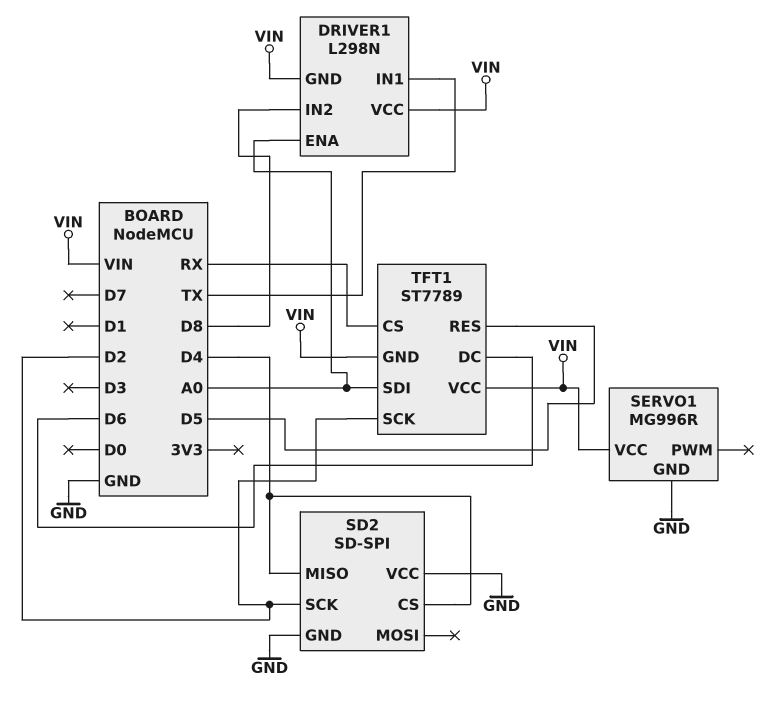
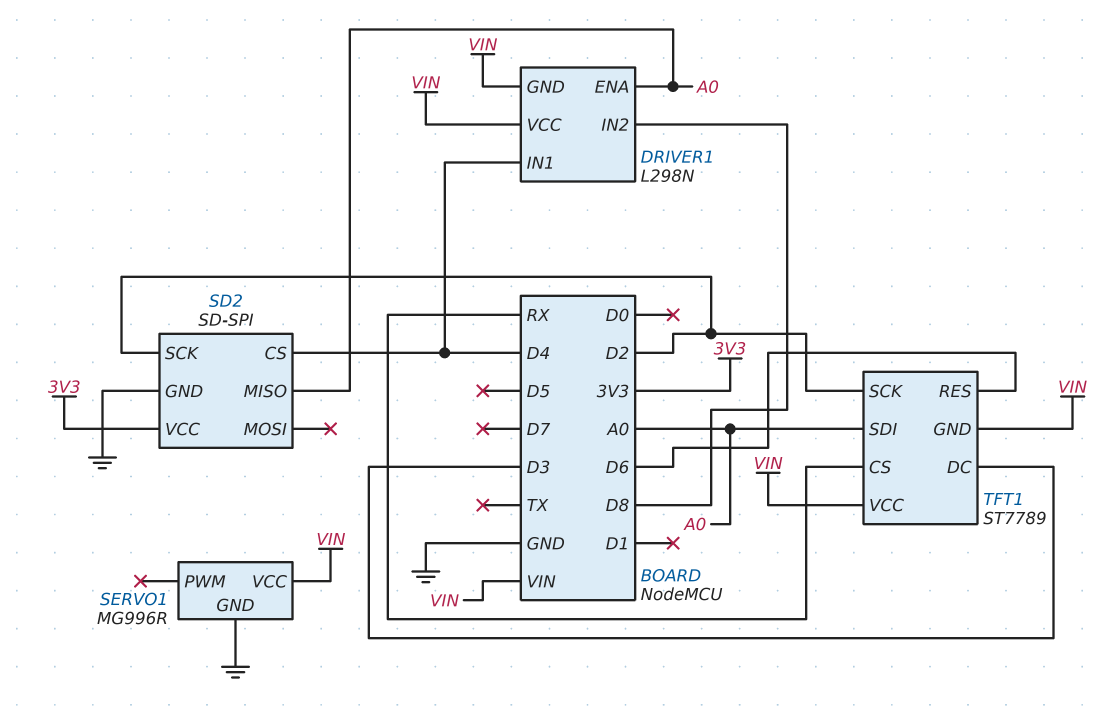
DRIVER1 pin IN1: TX -> D4
SD2 pin MISO: D4 -> A0
SD2 pin VCC: GND -> 3V3
TFT1 pin DC: D6 -> D3
TFT1 pin RES: D5 -> D6

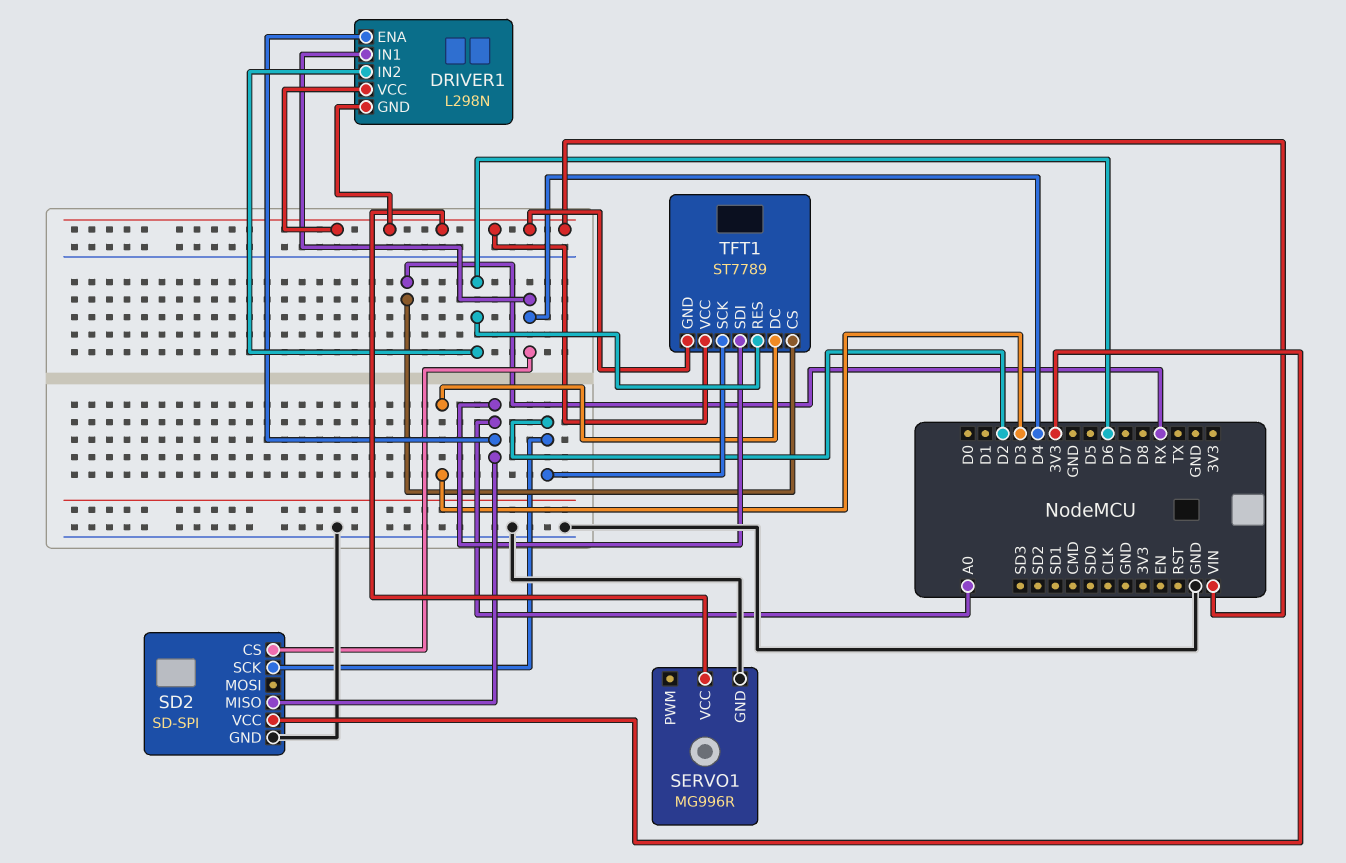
DRIVER1 pin IN2: D8 -> D6

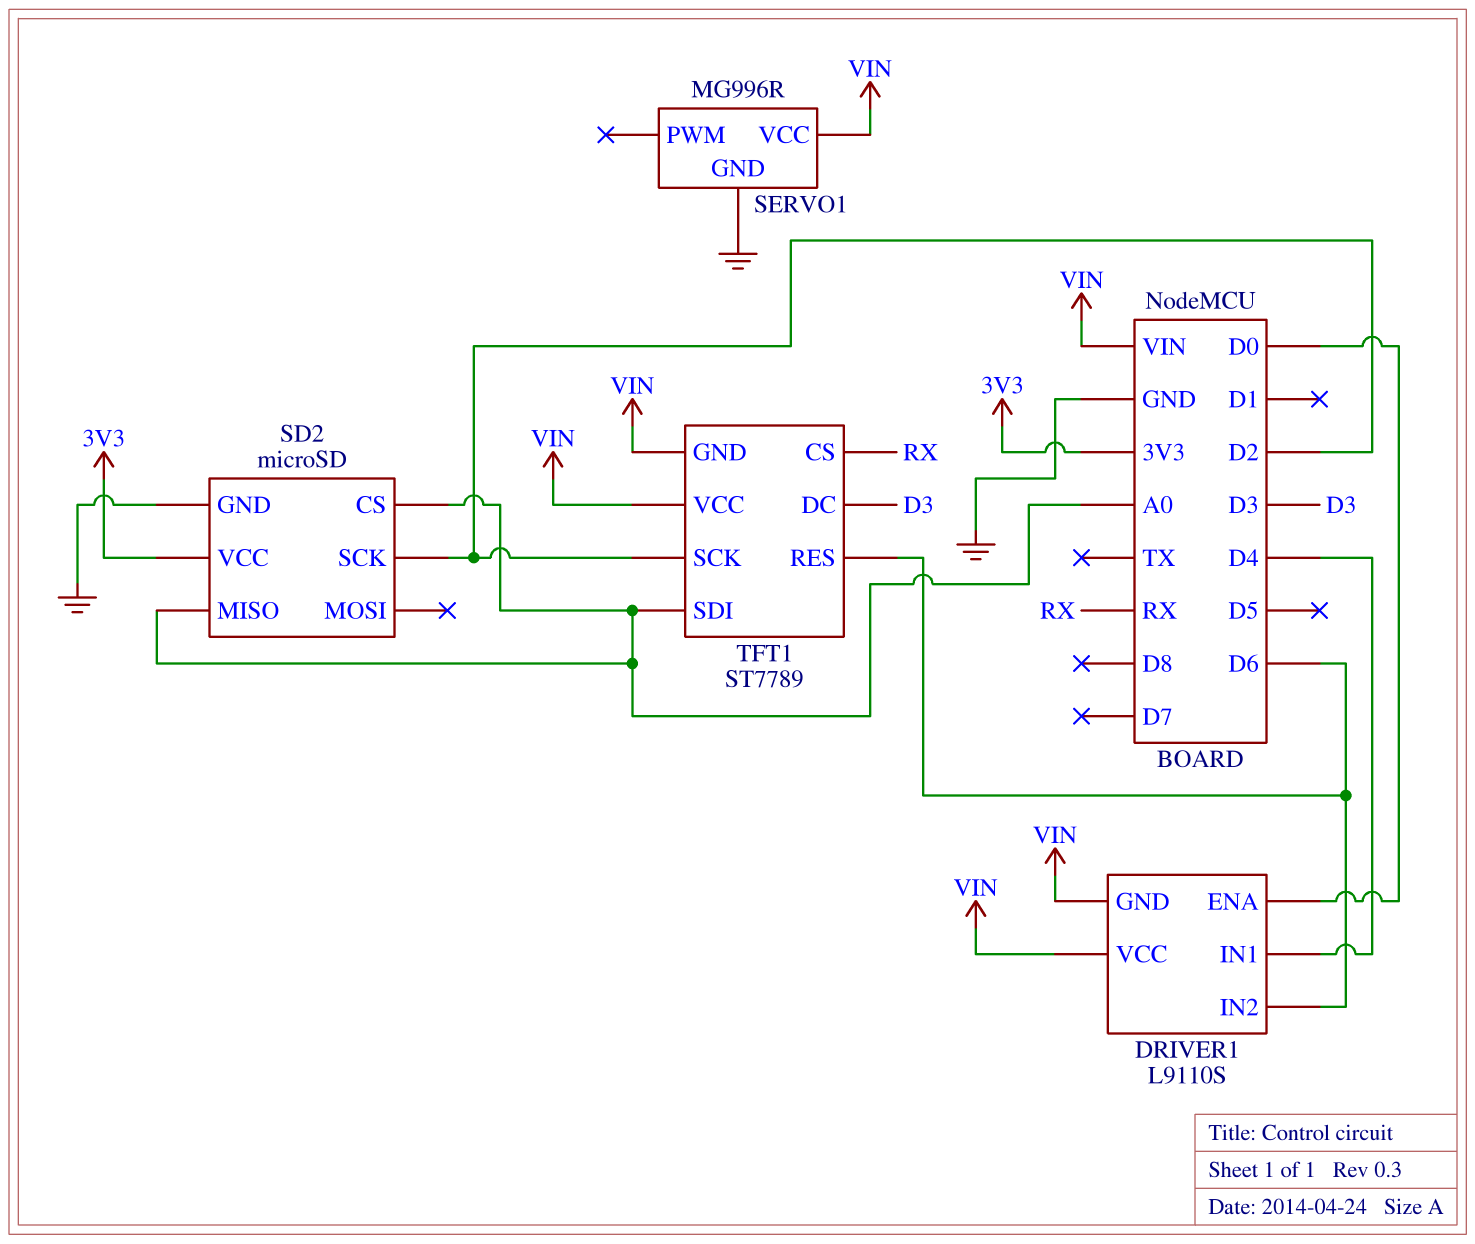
DRIVER1: L298N -> L9110S
DRIVER1 pin ENA: A0 -> D0
SD2: SD-SPI -> microSD
SD2 pin CS: D4 -> A0

